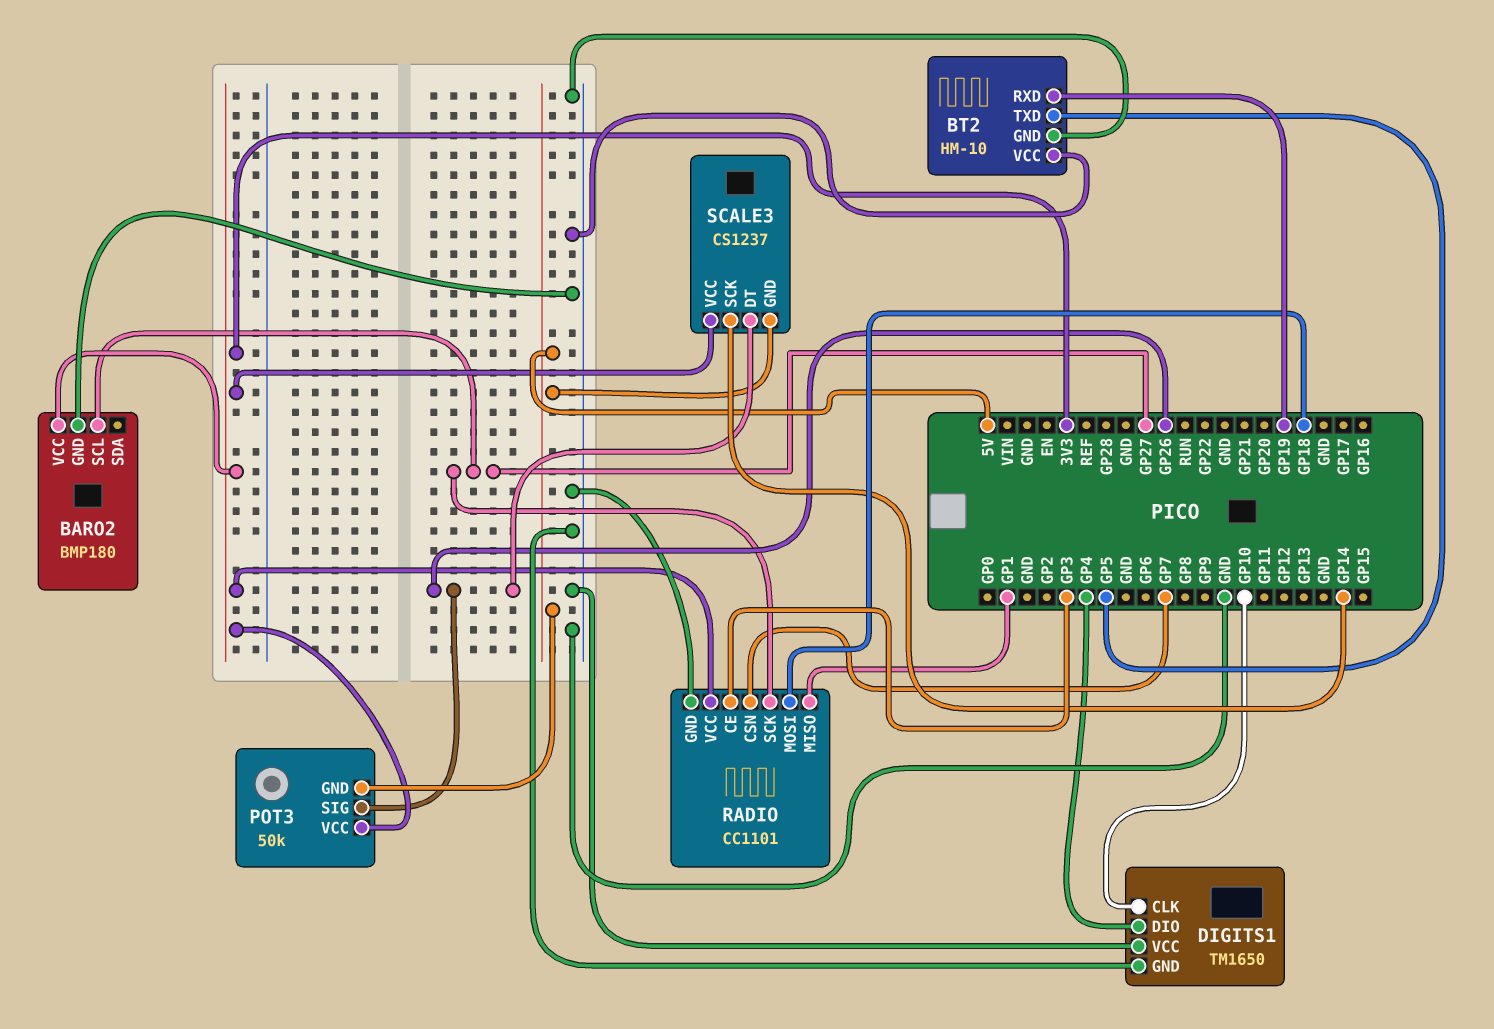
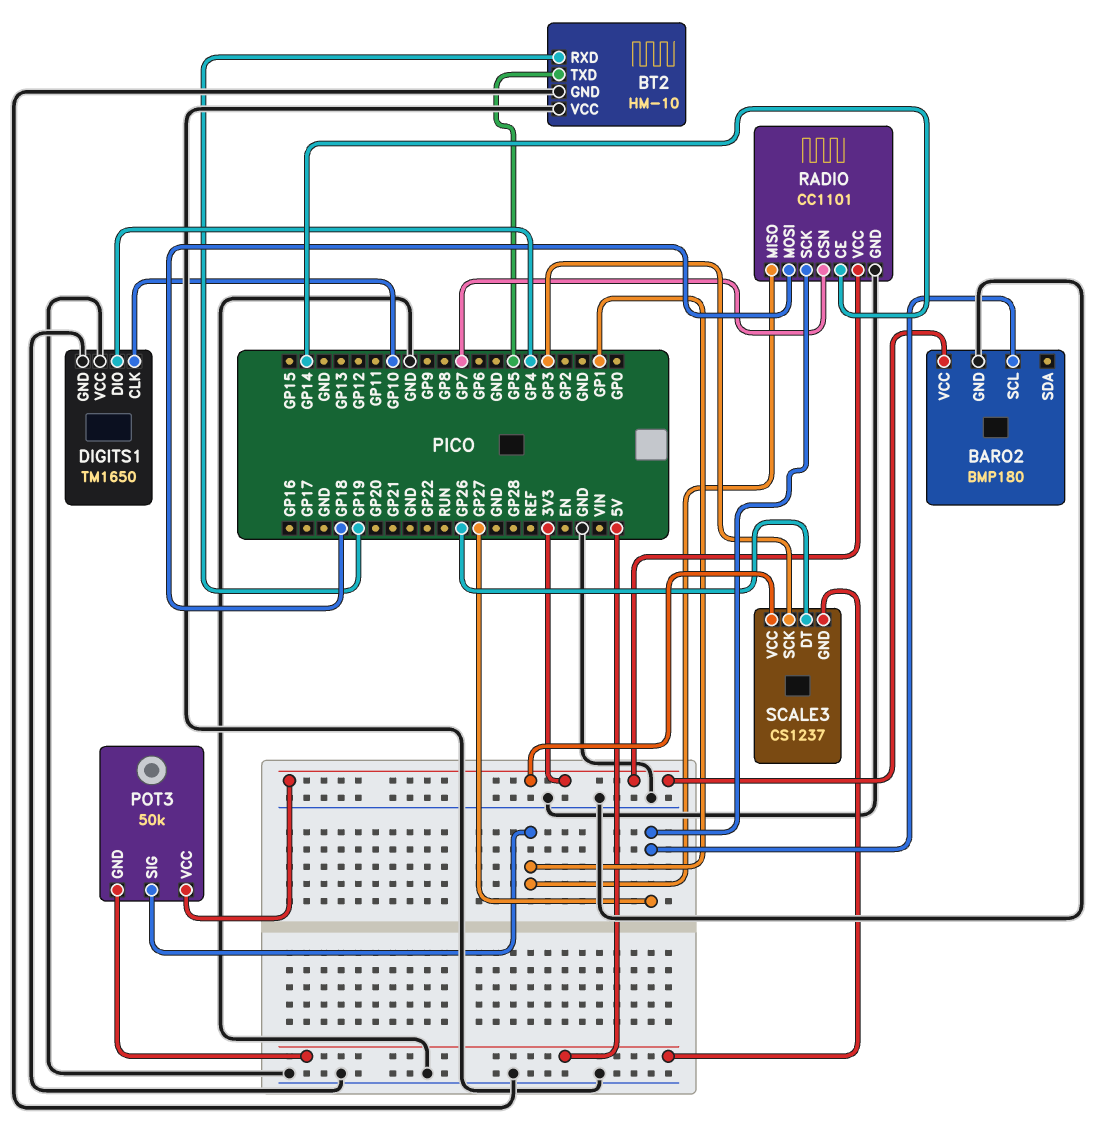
POT3 pin SIG: GP26 -> GP1
RADIO pin CE: GP3 -> GP14
SCALE3 pin SCK: GP14 -> GP3

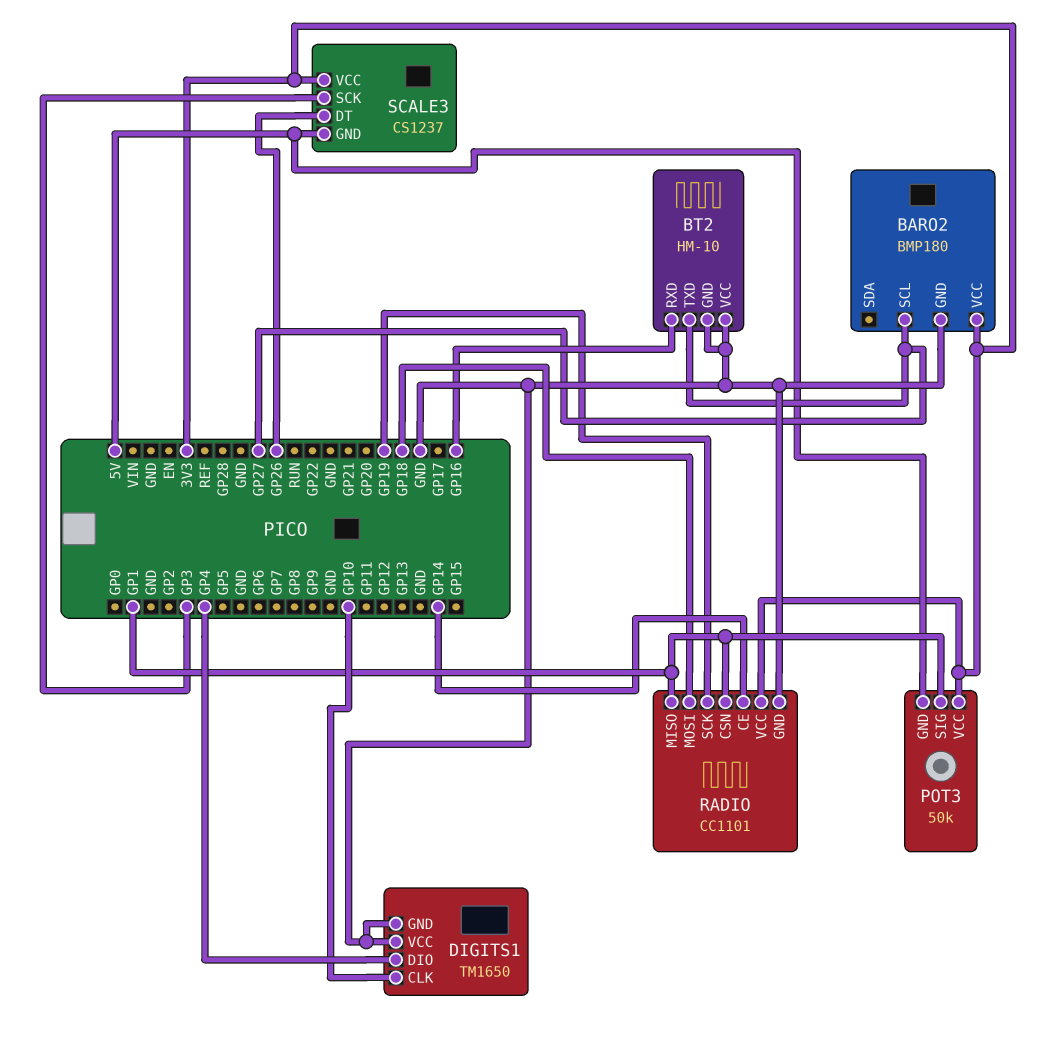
BT2 pin RXD: GP19 -> GP16
BT2 pin TXD: GP5 -> GP27
RADIO pin CSN: GP7 -> GP1
RADIO pin SCK: GP27 -> GP19

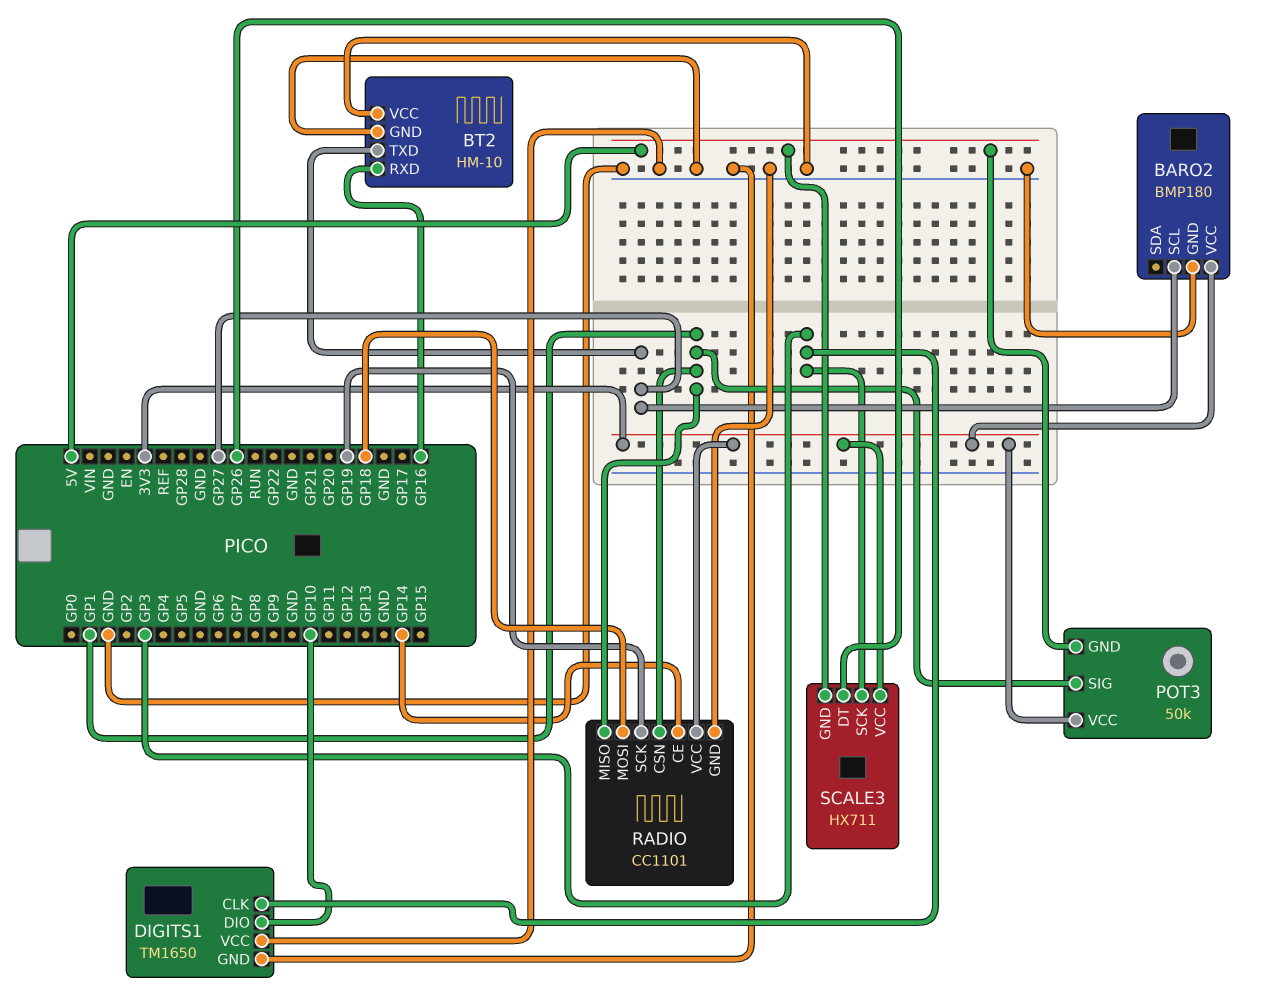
DIGITS1 pin CLK: GP10 -> GP3
DIGITS1 pin DIO: GP4 -> GP10
SCALE3: CS1237 -> HX711

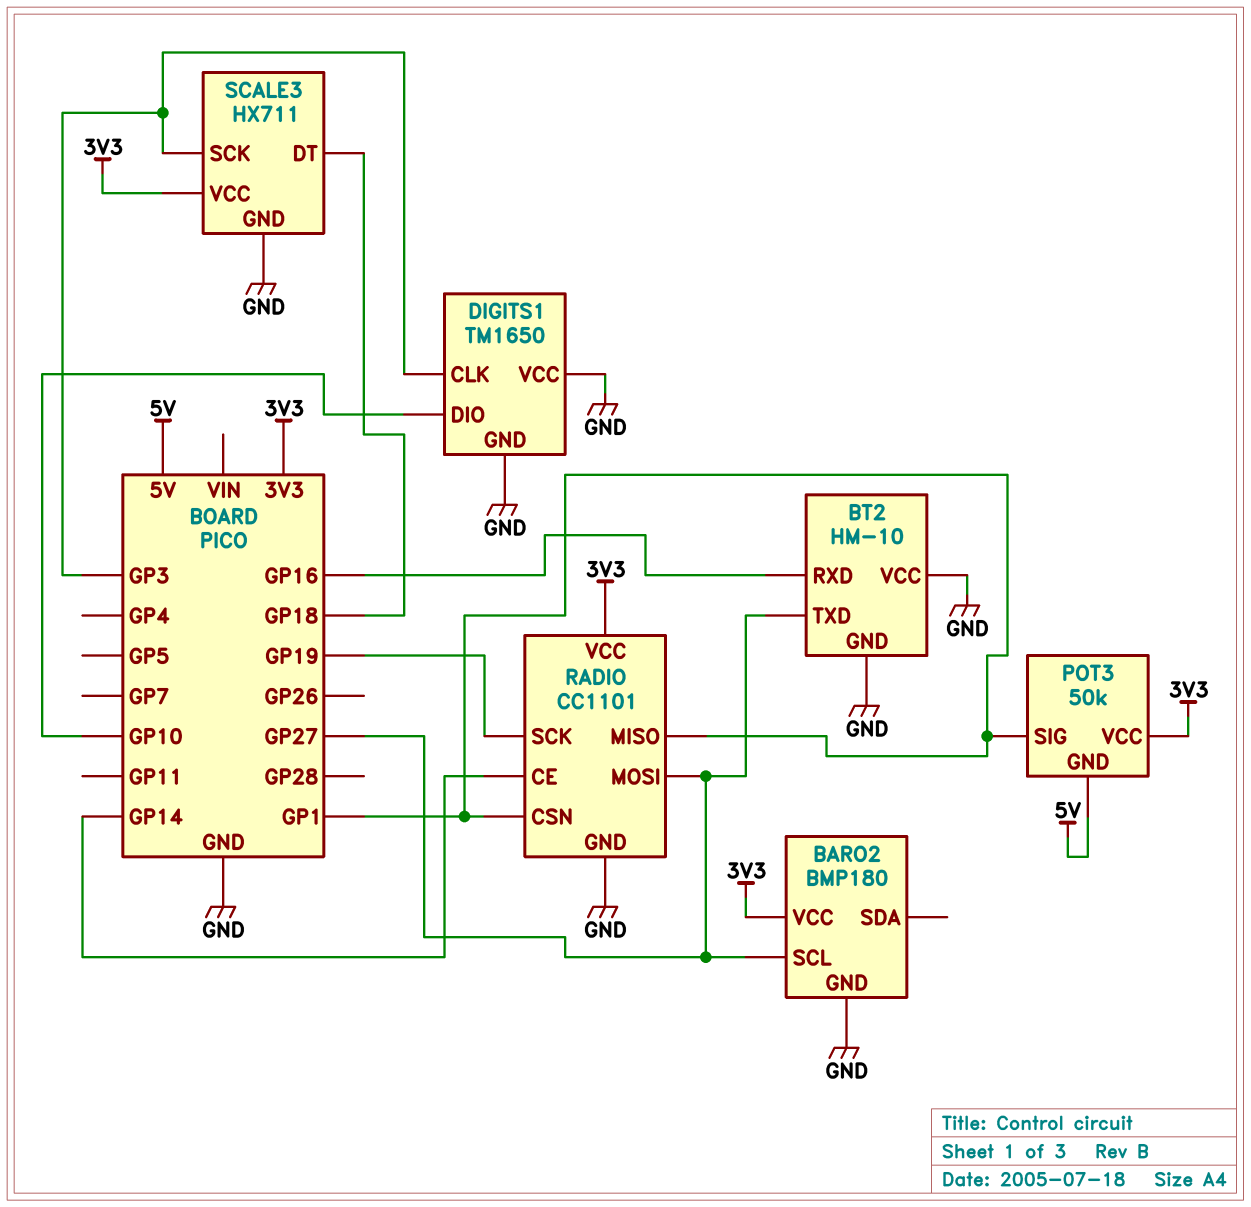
RADIO pin MOSI: GP18 -> GP27
SCALE3 pin DT: GP26 -> GP18
SCALE3 pin GND: 5V -> GND

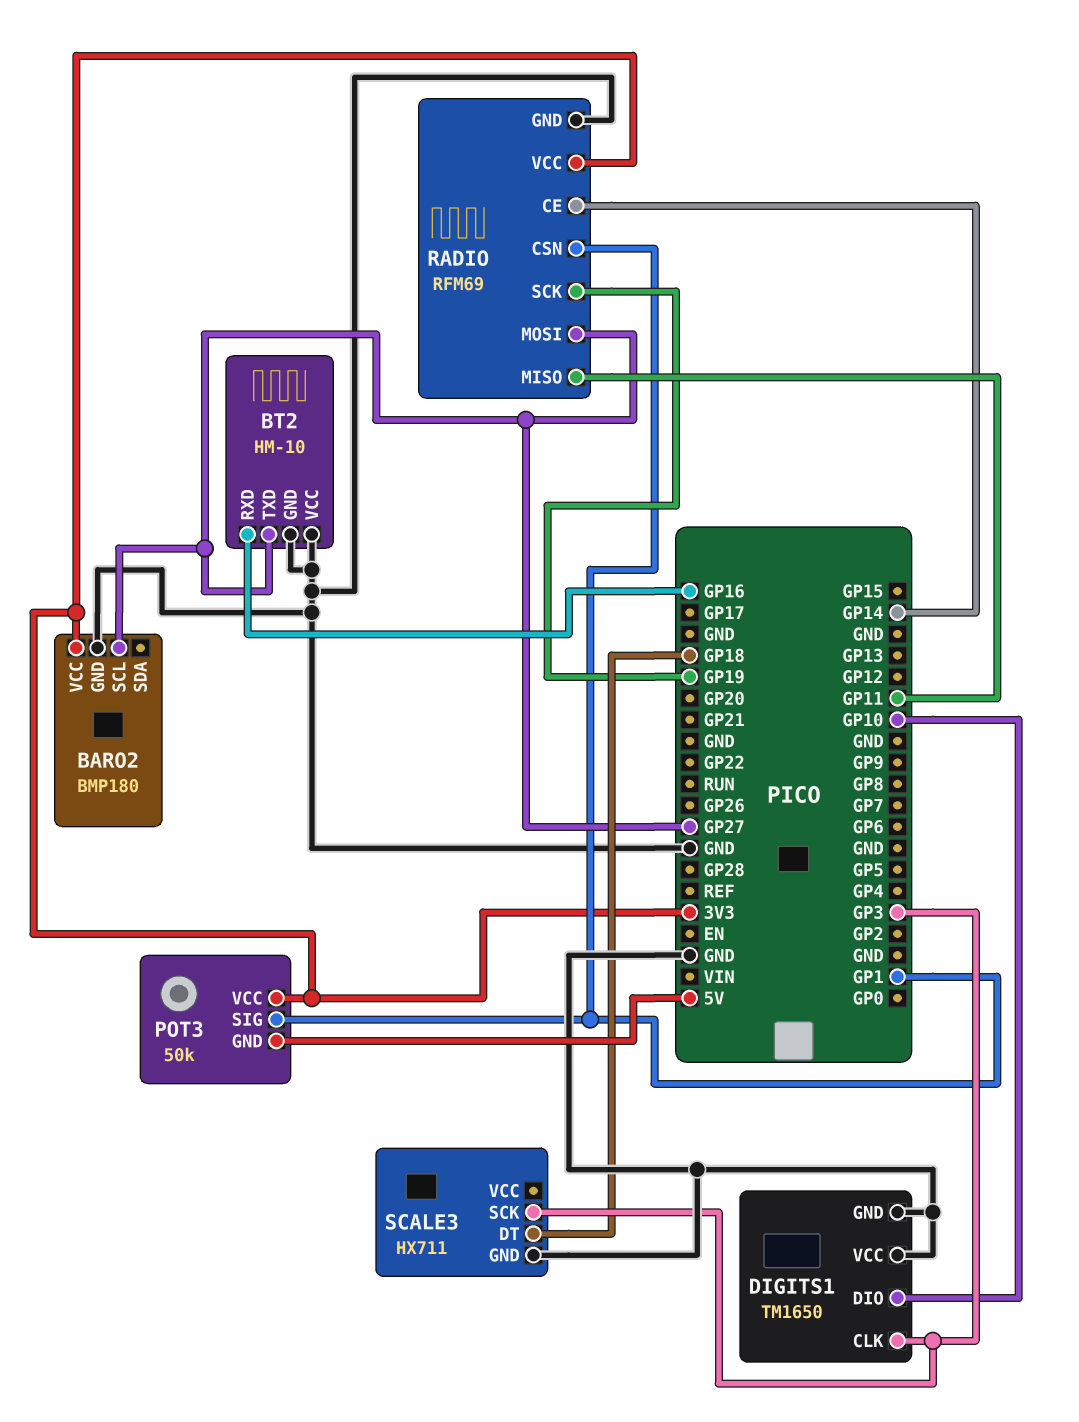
RADIO: CC1101 -> RFM69
RADIO pin MISO: GP1 -> GP11
SCALE3 pin VCC: 3V3 -> none

